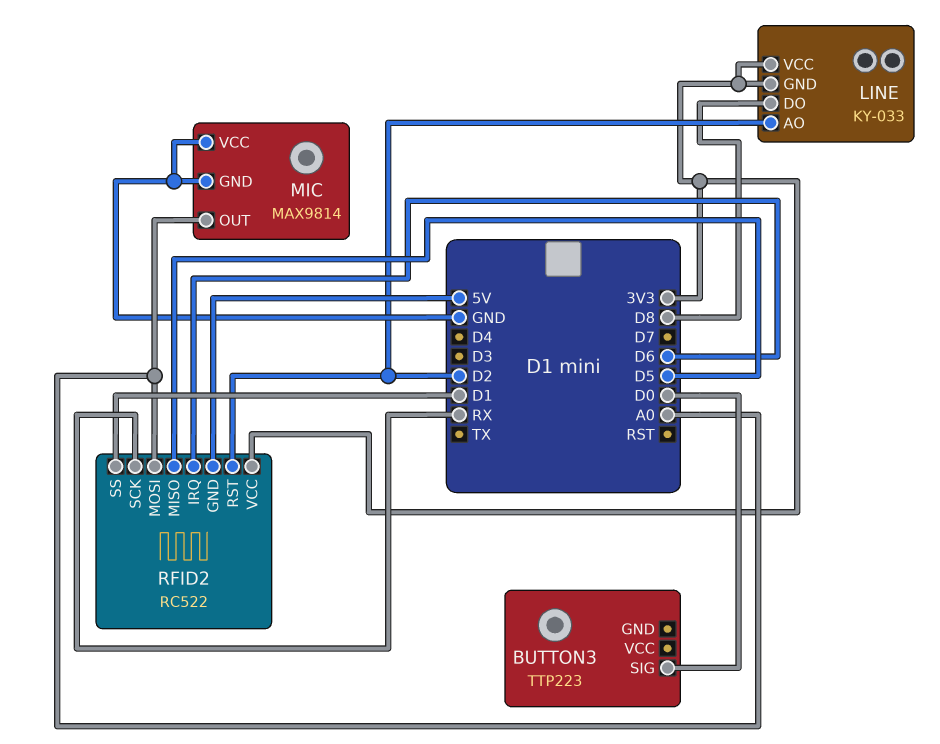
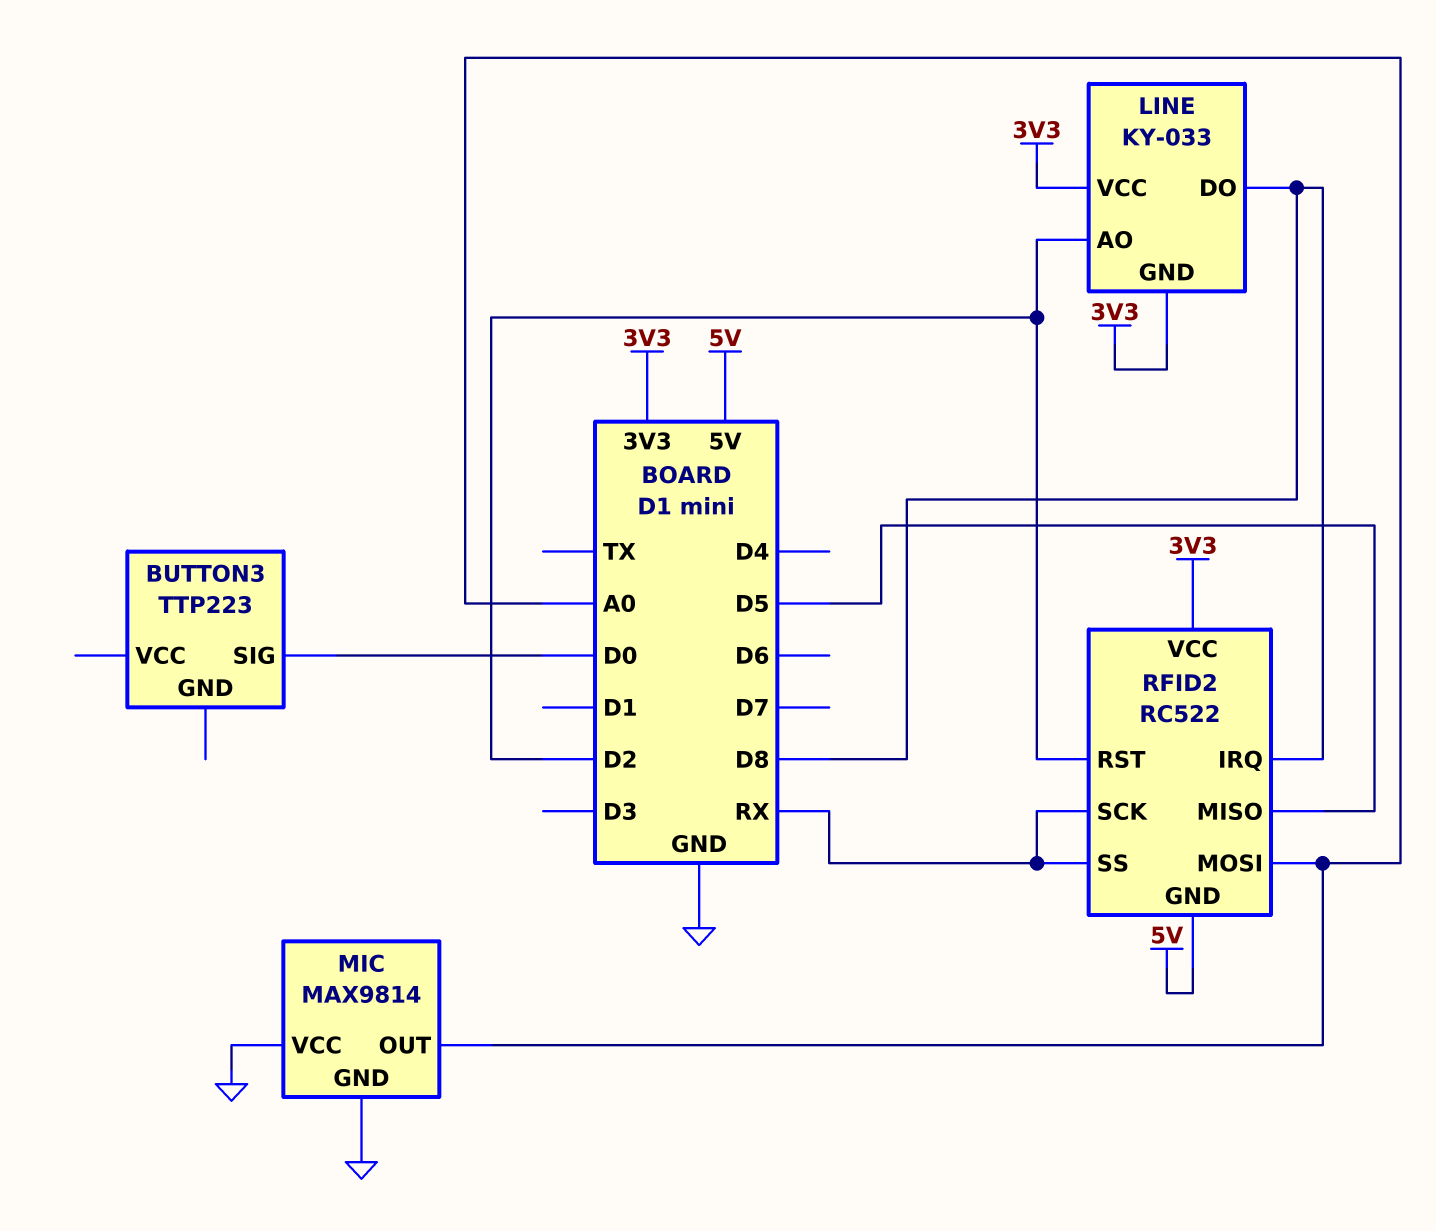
RFID2 pin IRQ: D6 -> D8
RFID2 pin SS: D1 -> RX

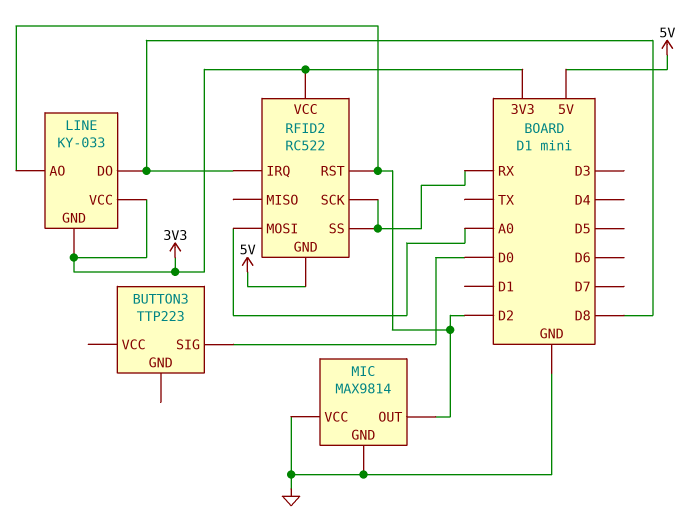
MIC pin OUT: A0 -> D2
RFID2 pin MISO: D5 -> none

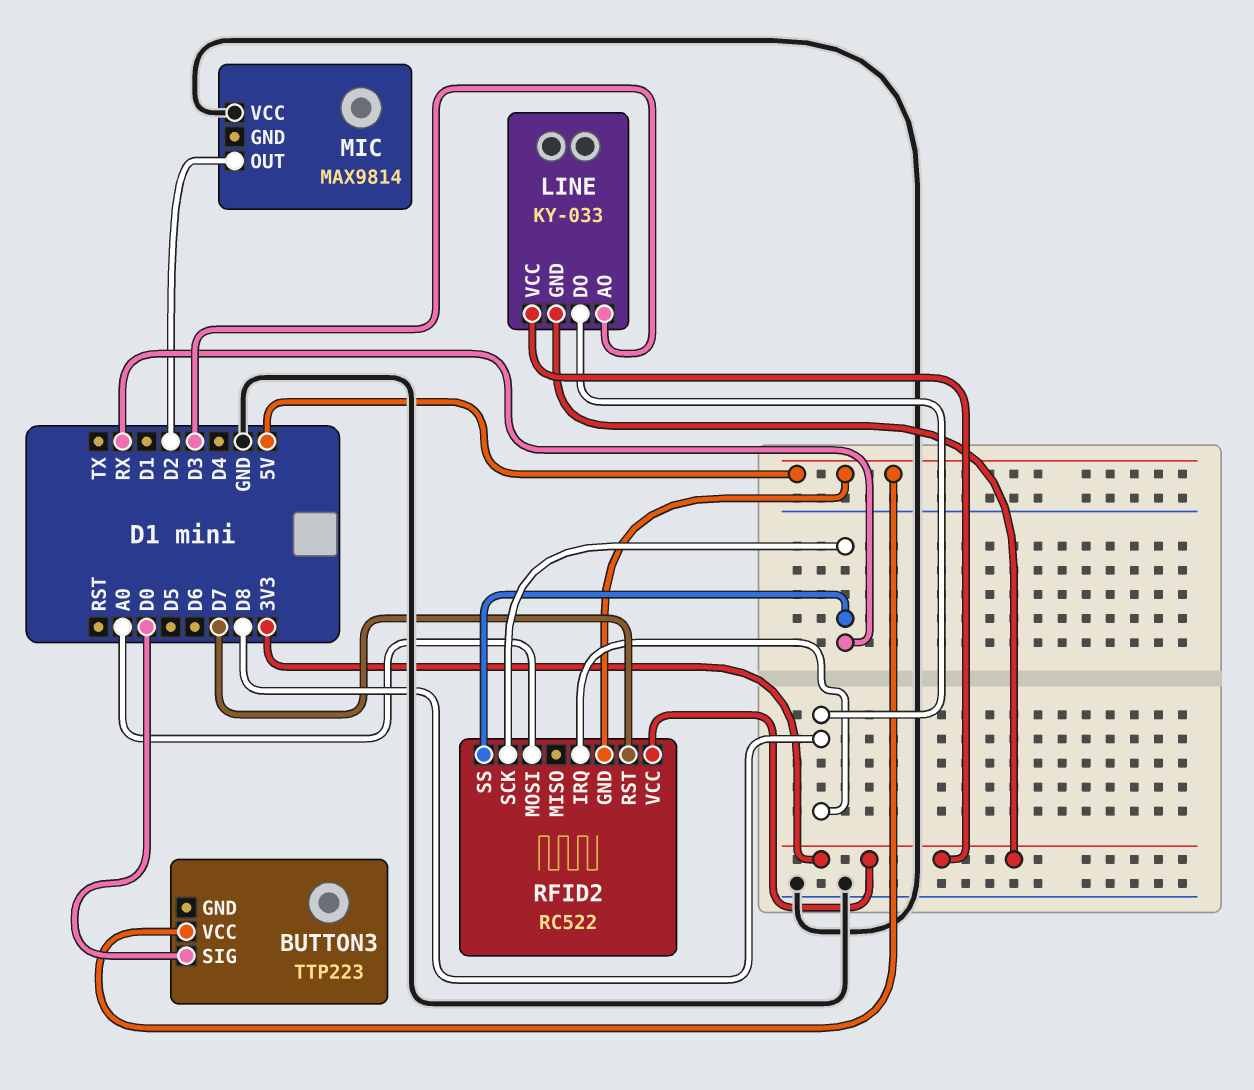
BUTTON3 pin VCC: none -> 5V
LINE pin AO: D2 -> D3
MIC pin GND: GND -> none
RFID2 pin RST: D2 -> D7

